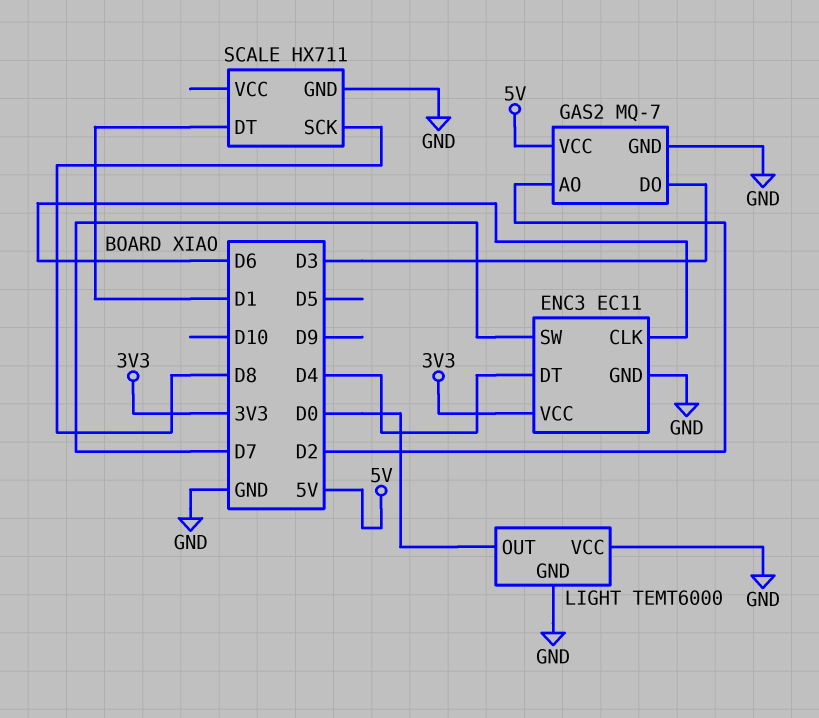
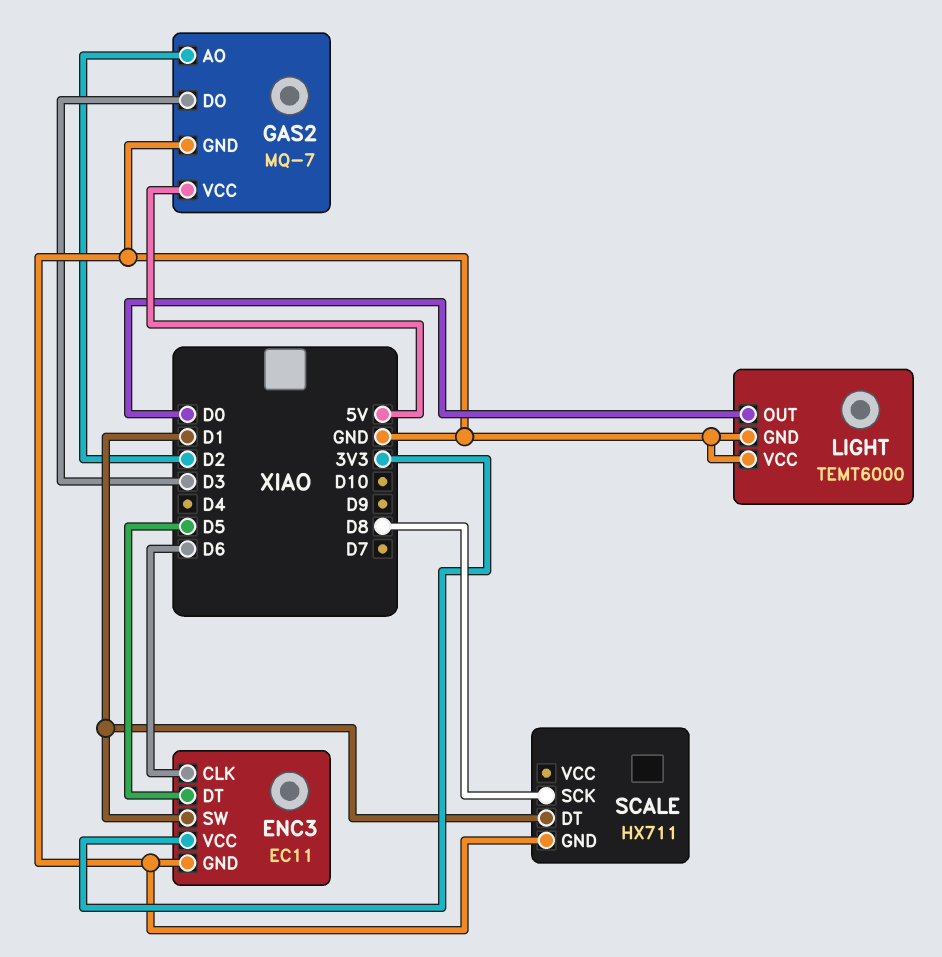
ENC3 pin DT: D4 -> D5
ENC3 pin SW: D7 -> D1

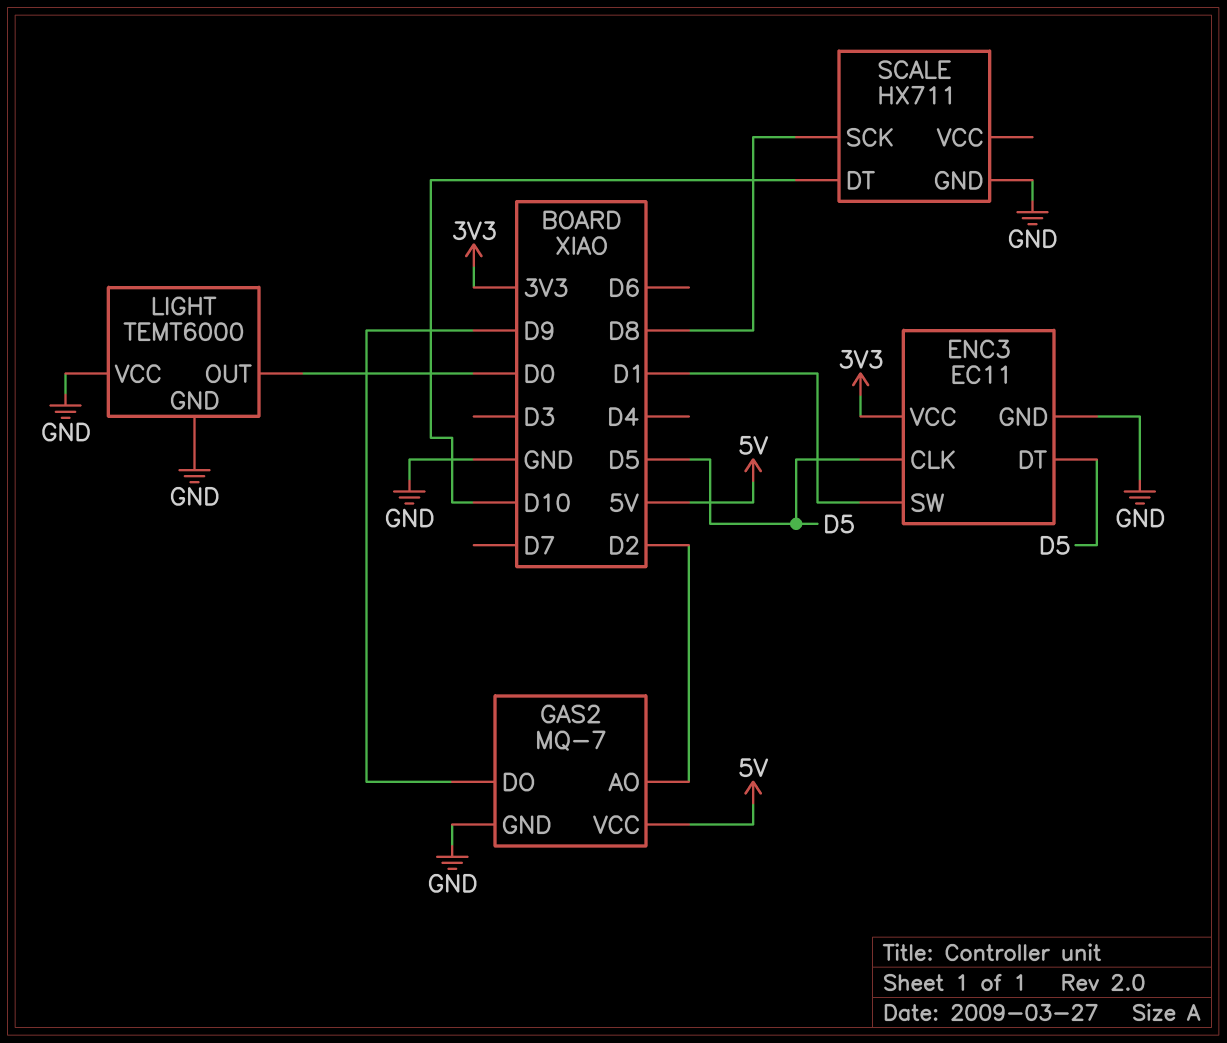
ENC3 pin CLK: D6 -> D5
GAS2 pin DO: D3 -> D9
SCALE pin DT: D1 -> D10

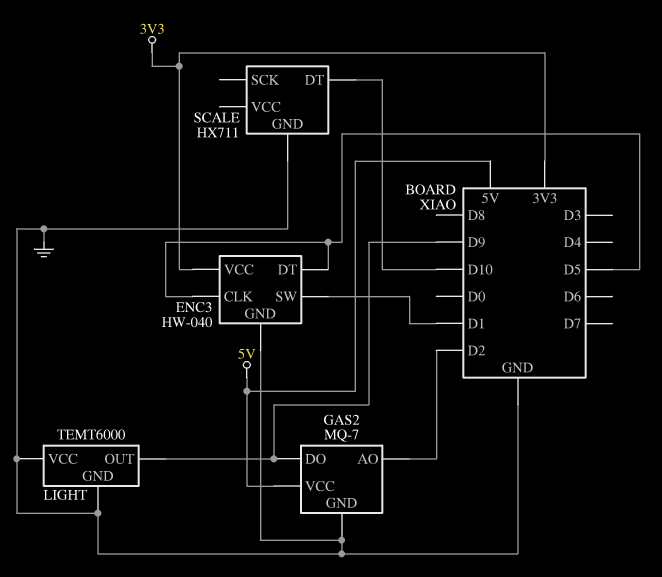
ENC3: EC11 -> HW-040
LIGHT pin OUT: D0 -> D9
SCALE pin SCK: D8 -> none

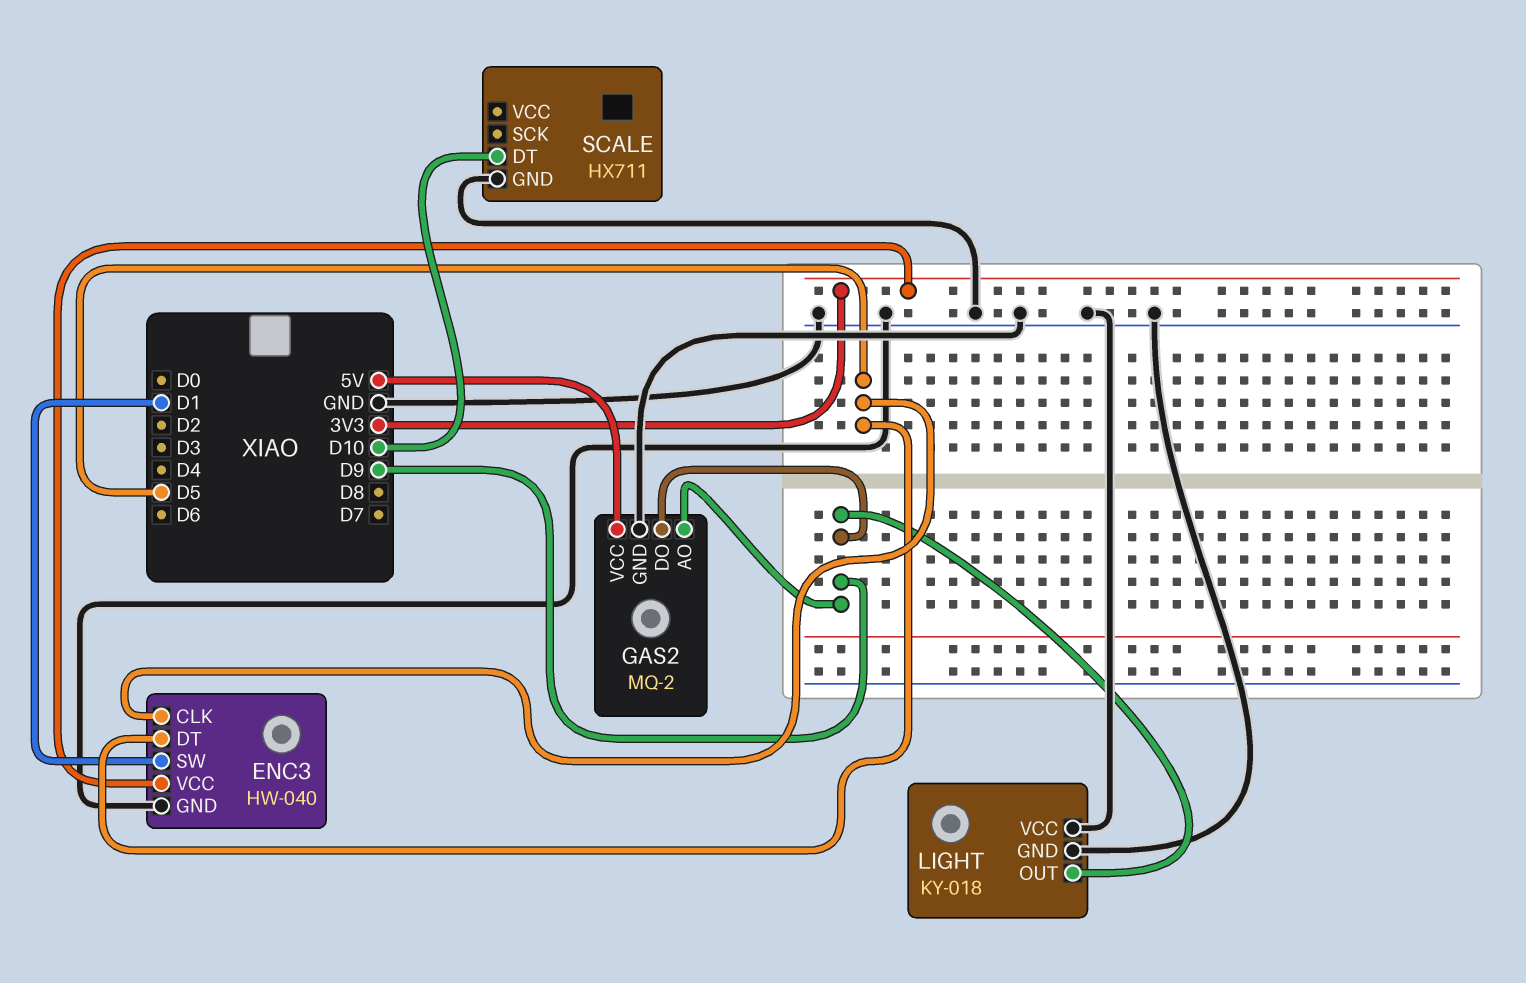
GAS2: MQ-7 -> MQ-2
GAS2 pin AO: D2 -> D9
LIGHT: TEMT6000 -> KY-018

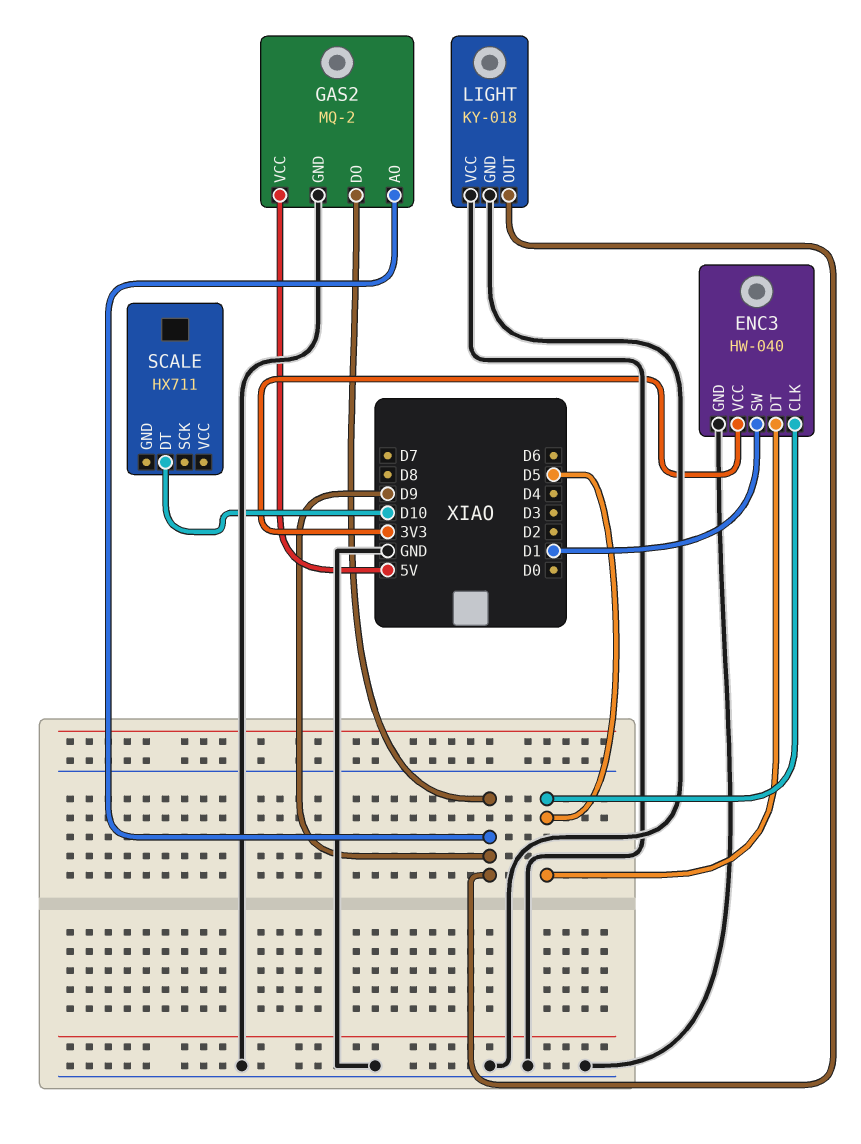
SCALE pin GND: GND -> none

